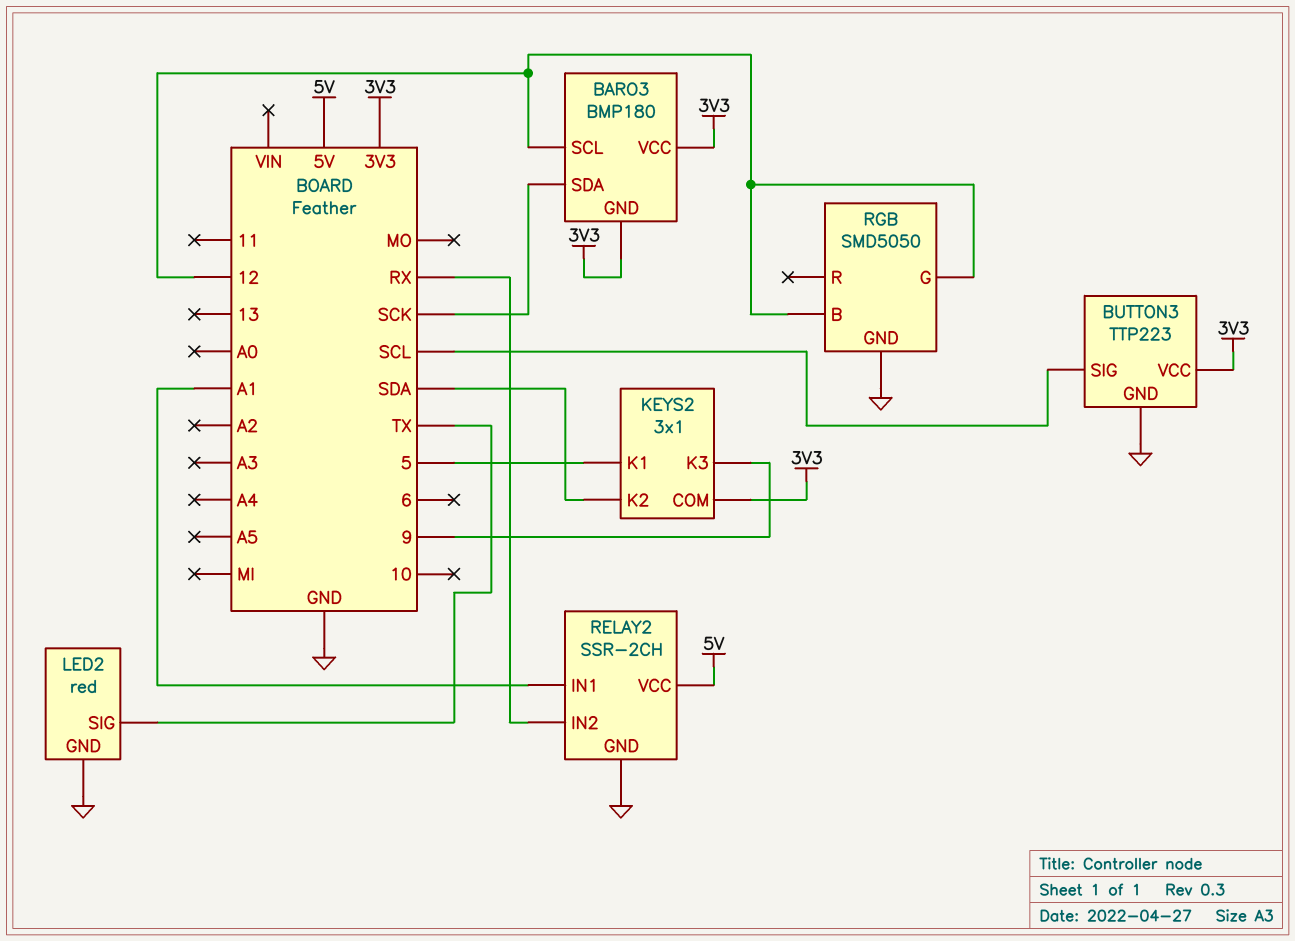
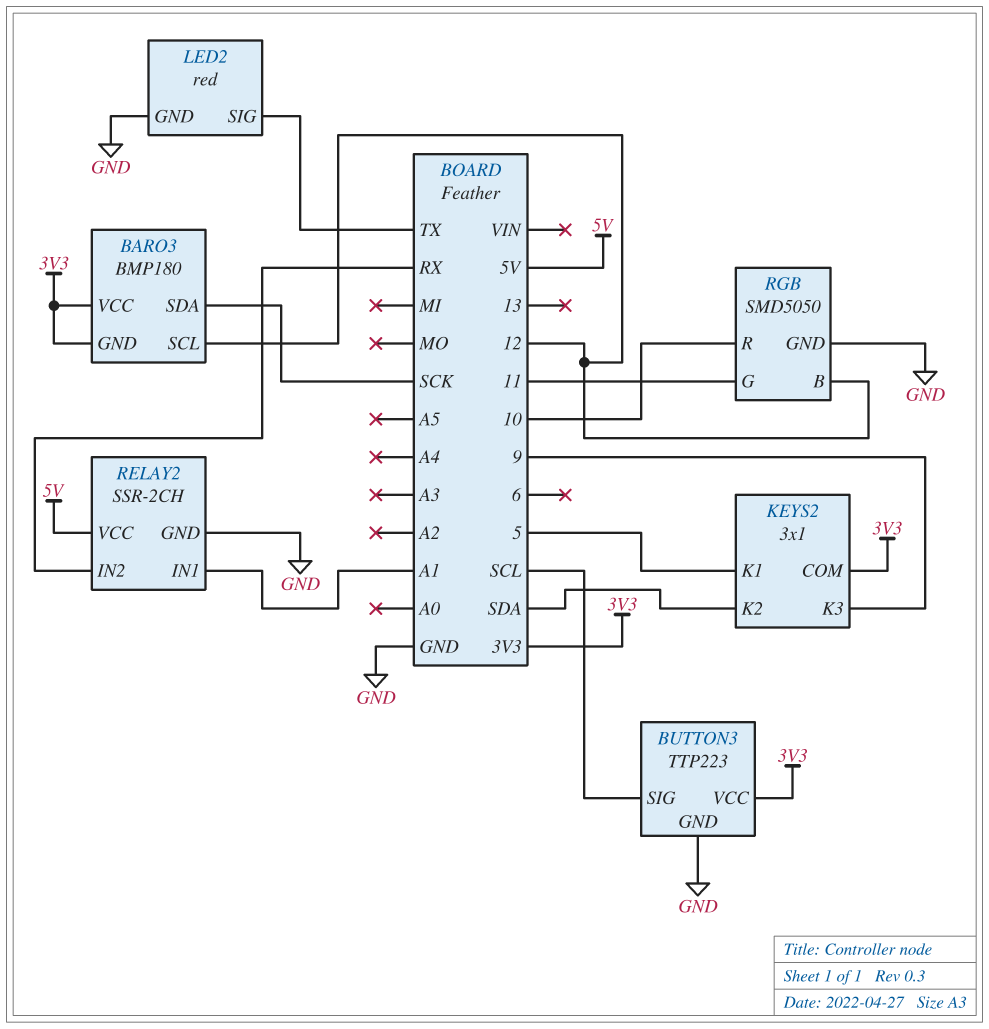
RGB pin G: 12 -> 11
RGB pin R: none -> 10

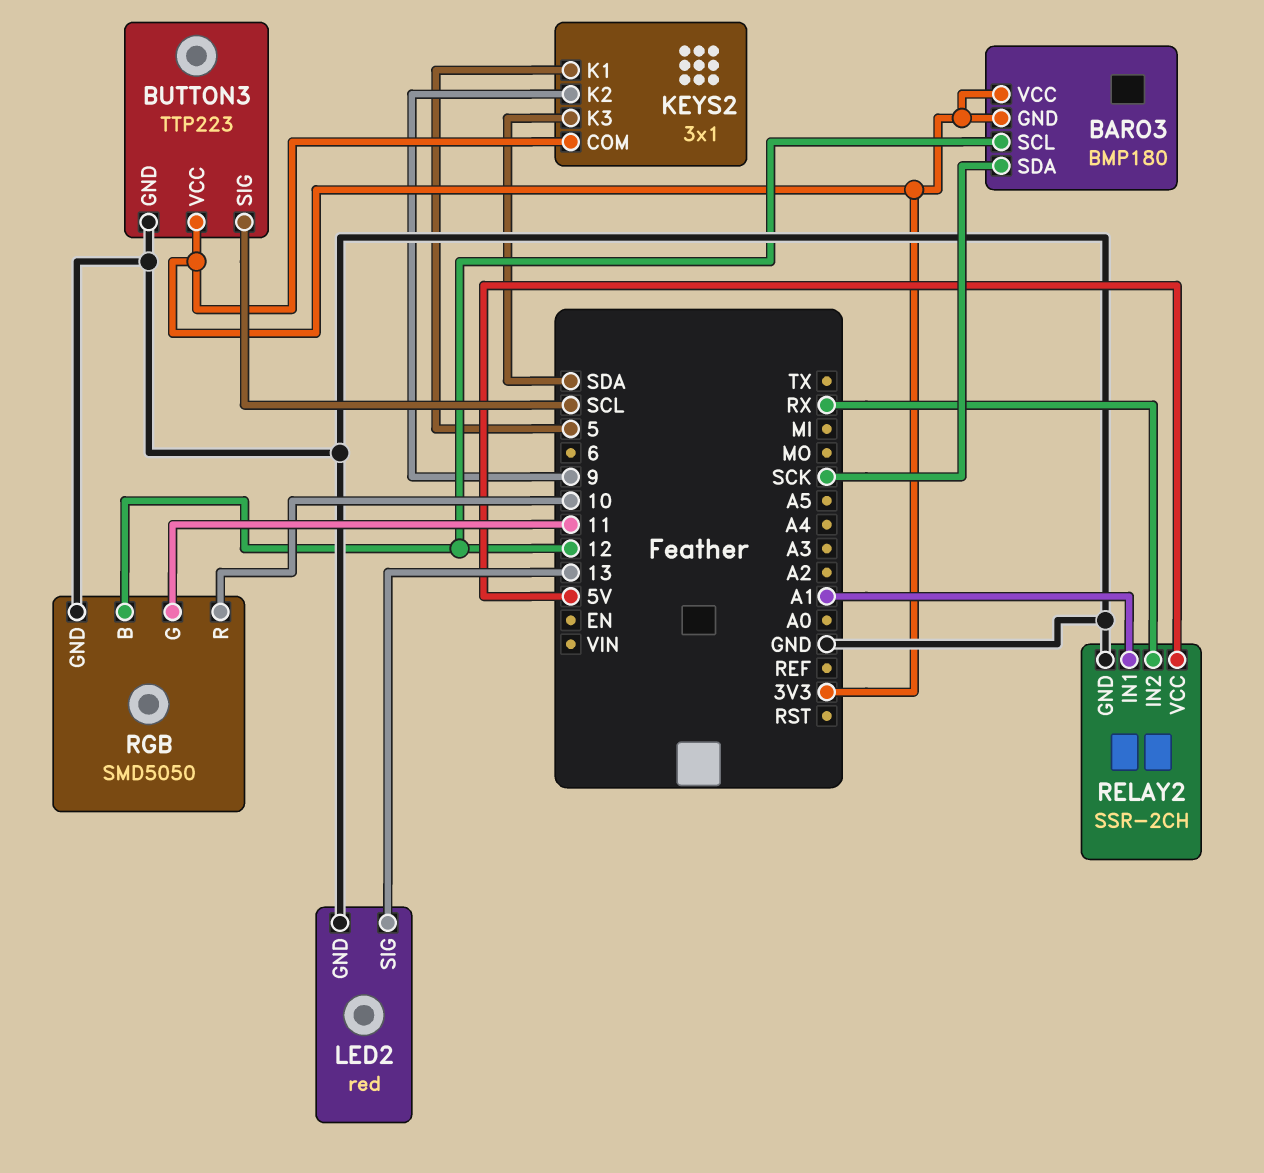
KEYS2 pin K2: SDA -> 9
KEYS2 pin K3: 9 -> SDA
LED2 pin SIG: TX -> 13

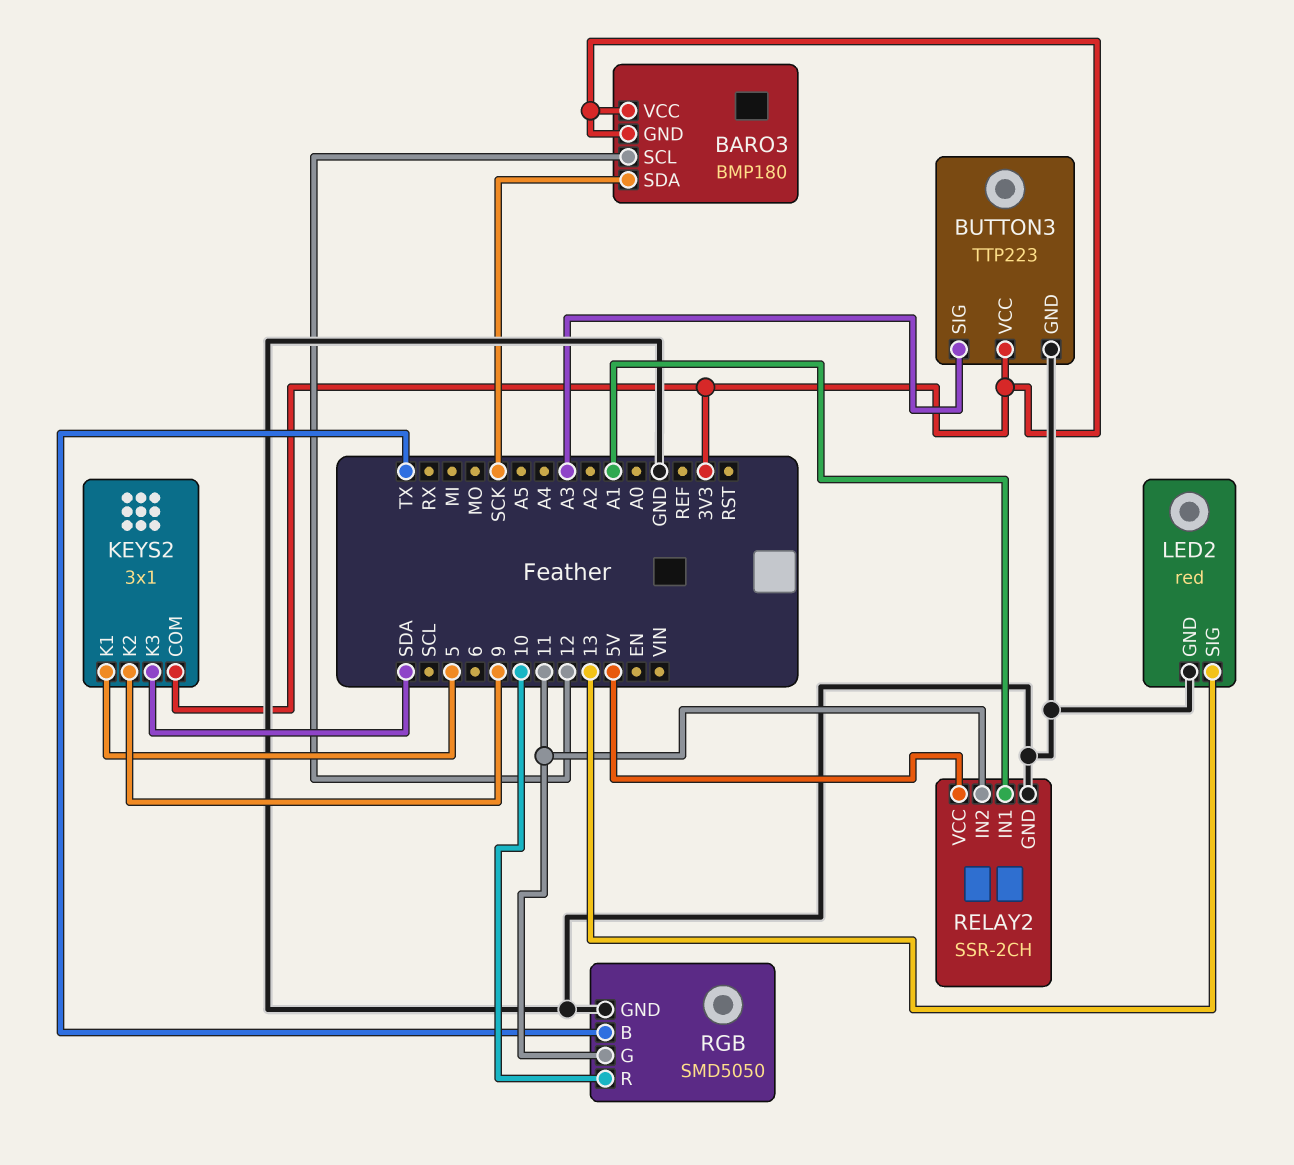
BUTTON3 pin SIG: SCL -> A3
RELAY2 pin IN2: RX -> 11
RGB pin B: 12 -> TX

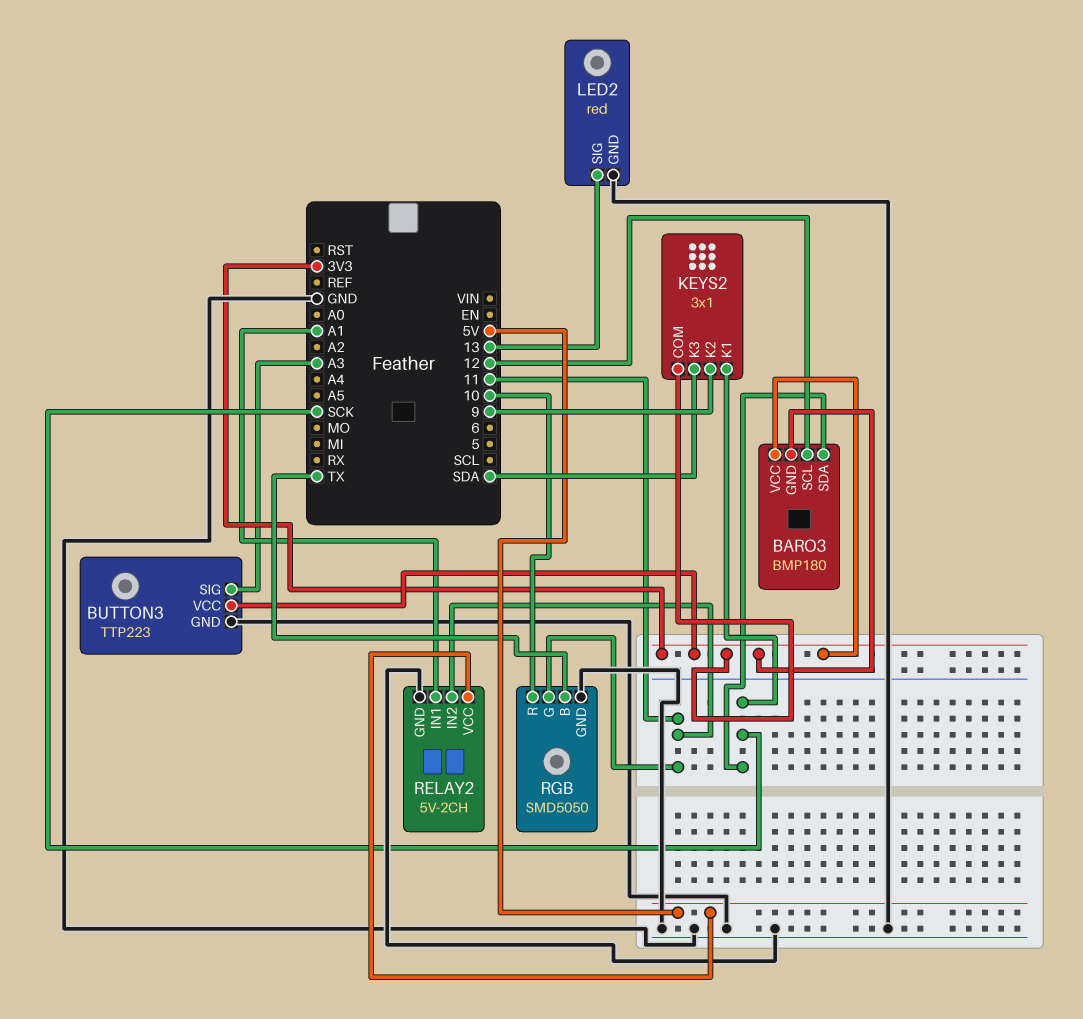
KEYS2 pin K1: 5 -> SCK
RELAY2: SSR-2CH -> 5V-2CH

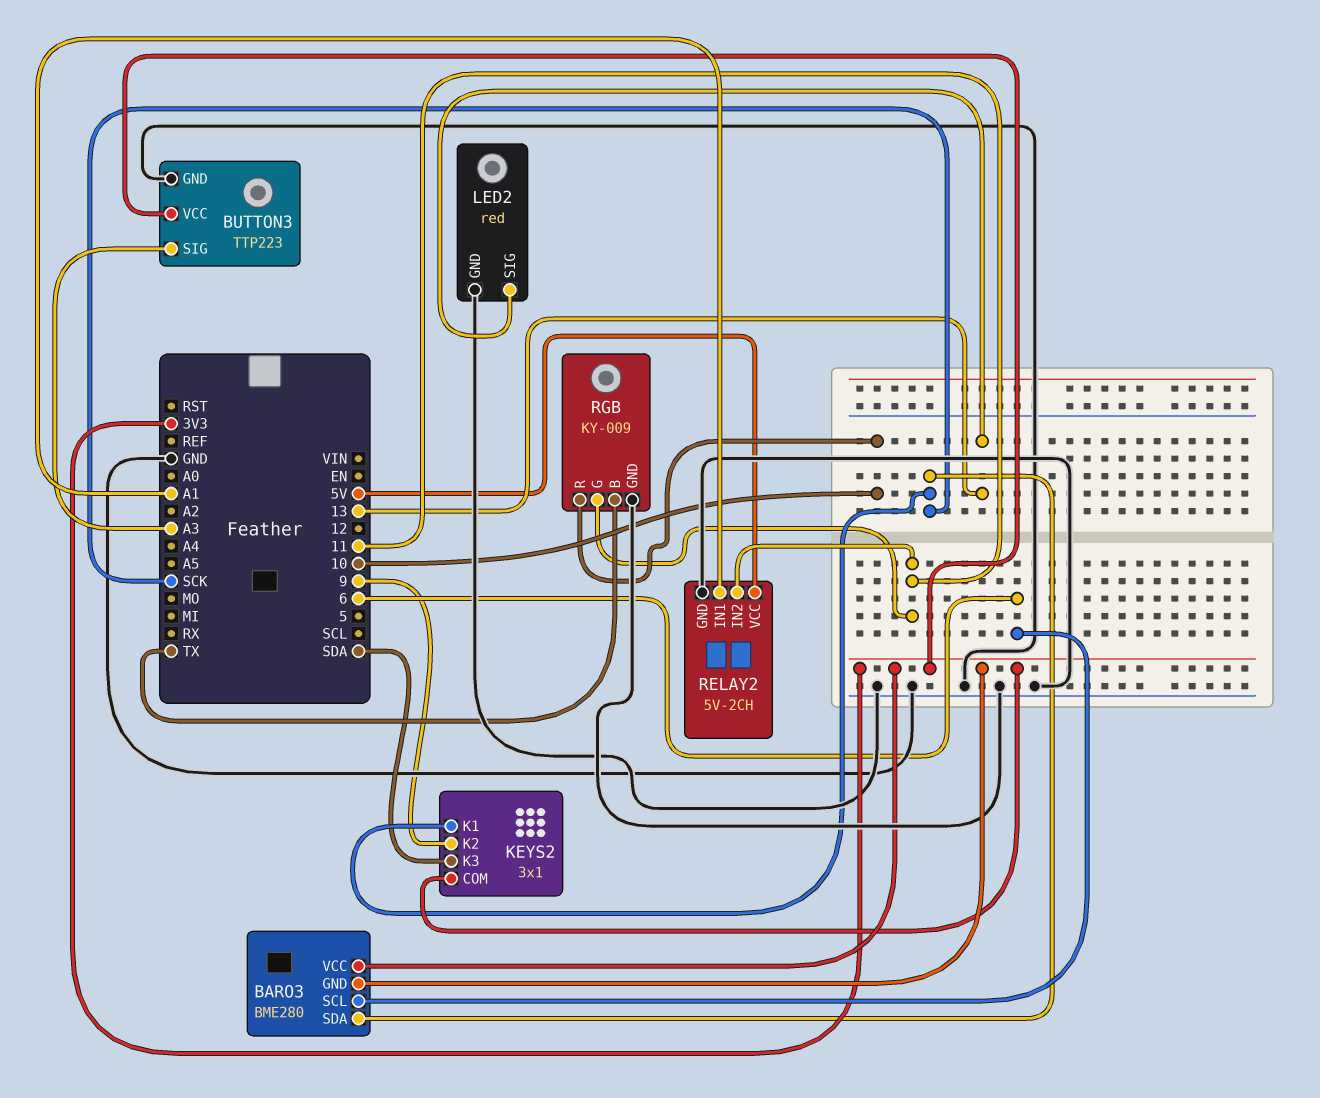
BARO3: BMP180 -> BME280
BARO3 pin SCL: 12 -> 6
RGB: SMD5050 -> KY-009

